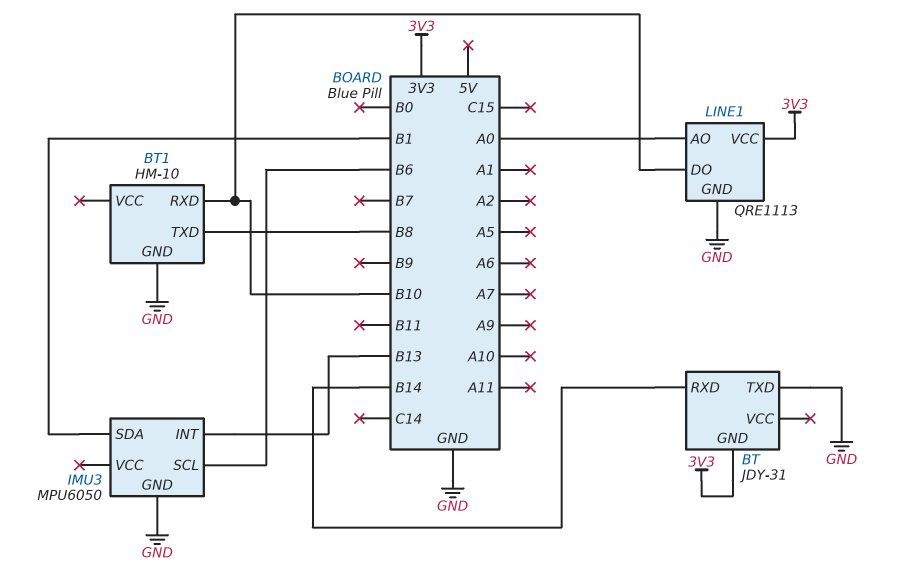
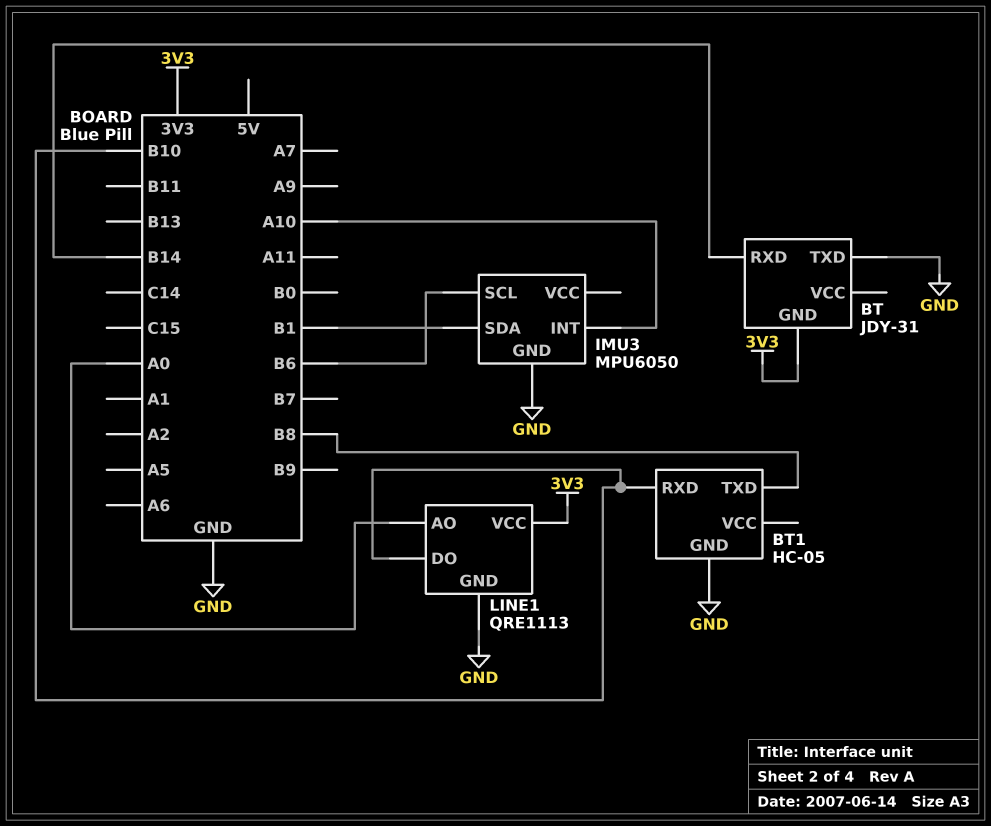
BT1: HM-10 -> HC-05
IMU3 pin INT: B13 -> A10

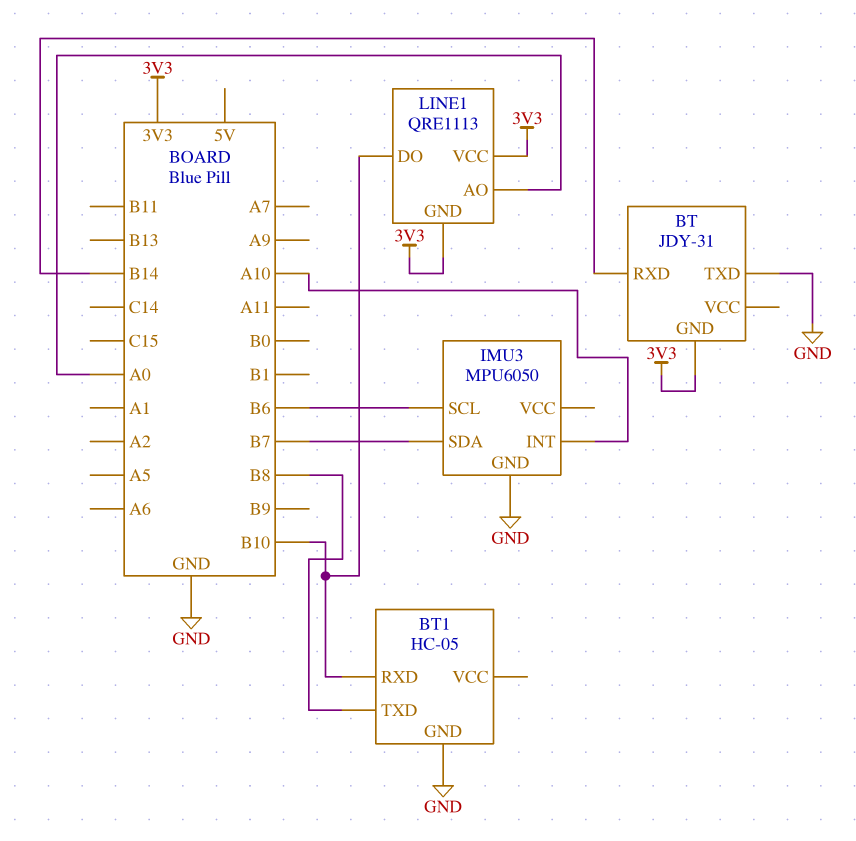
IMU3 pin SDA: B1 -> B7
LINE1 pin GND: GND -> 3V3

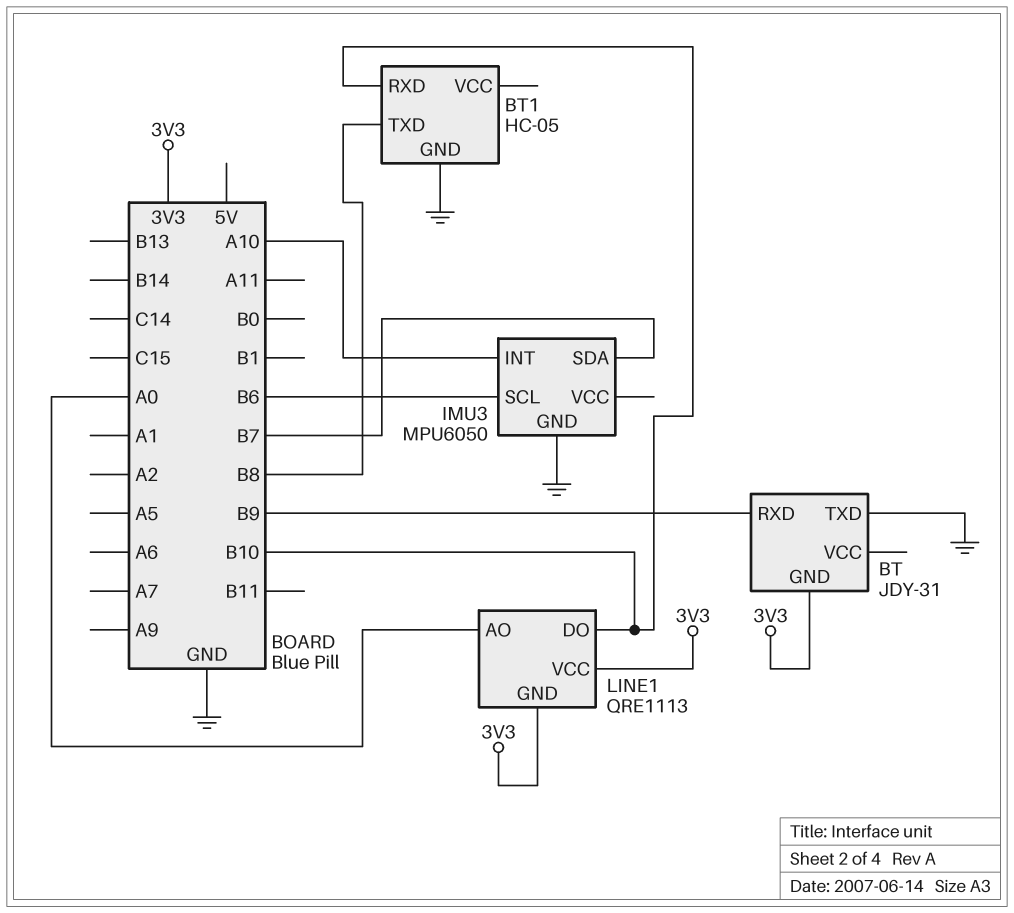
BT pin RXD: B14 -> B9

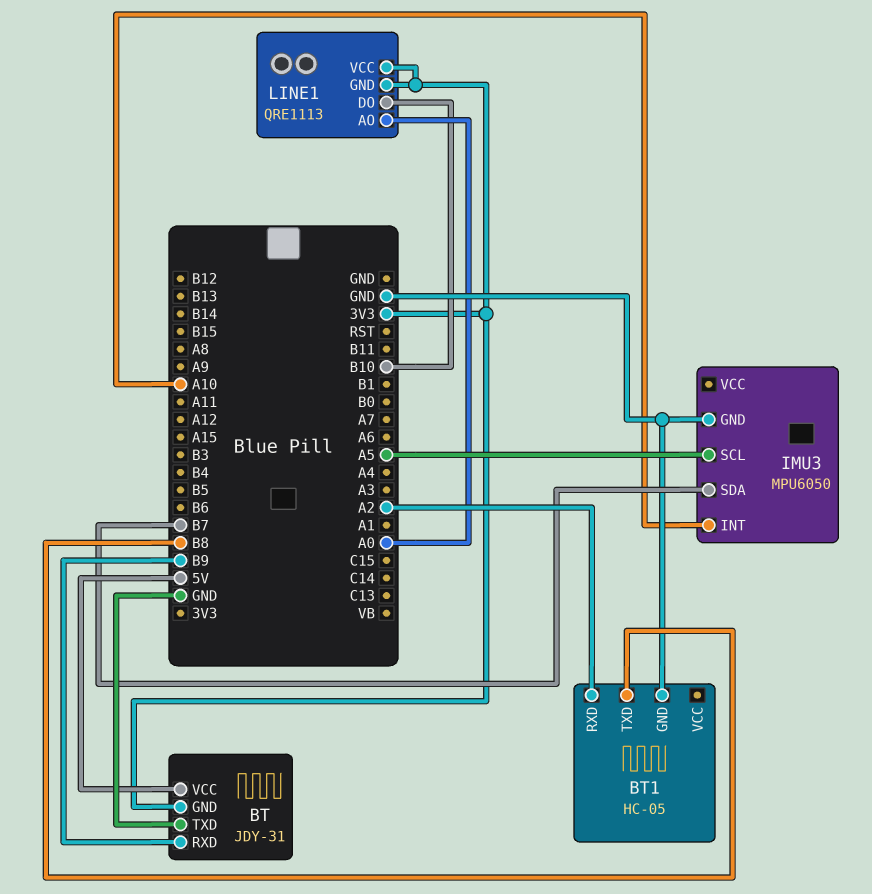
BT pin VCC: none -> 5V
BT1 pin RXD: B10 -> A2
IMU3 pin SCL: B6 -> A5

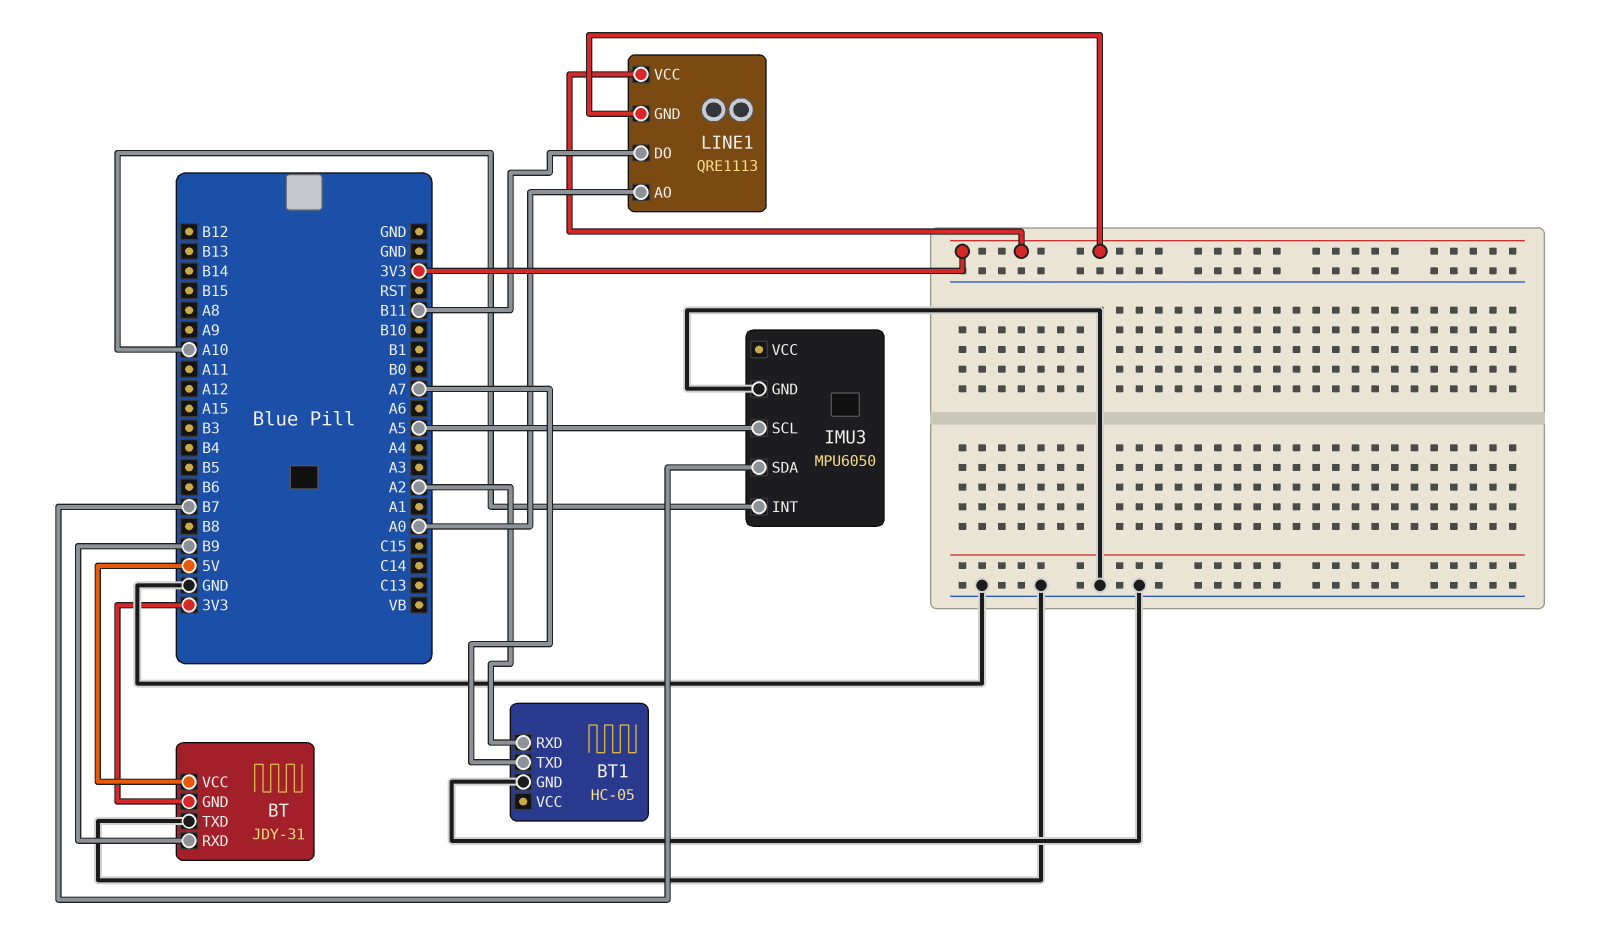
BT1 pin TXD: B8 -> A7
LINE1 pin DO: B10 -> B11

